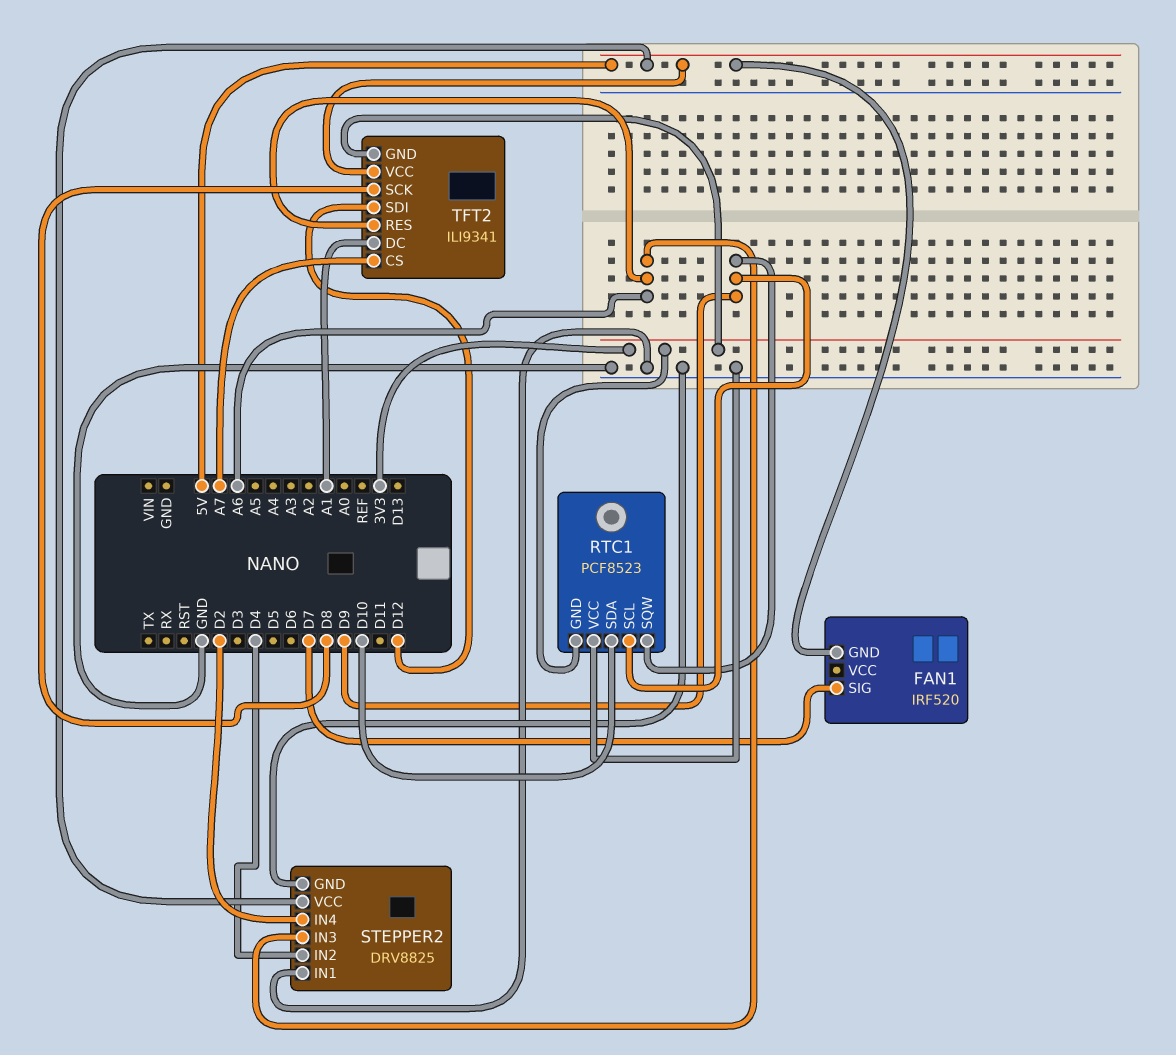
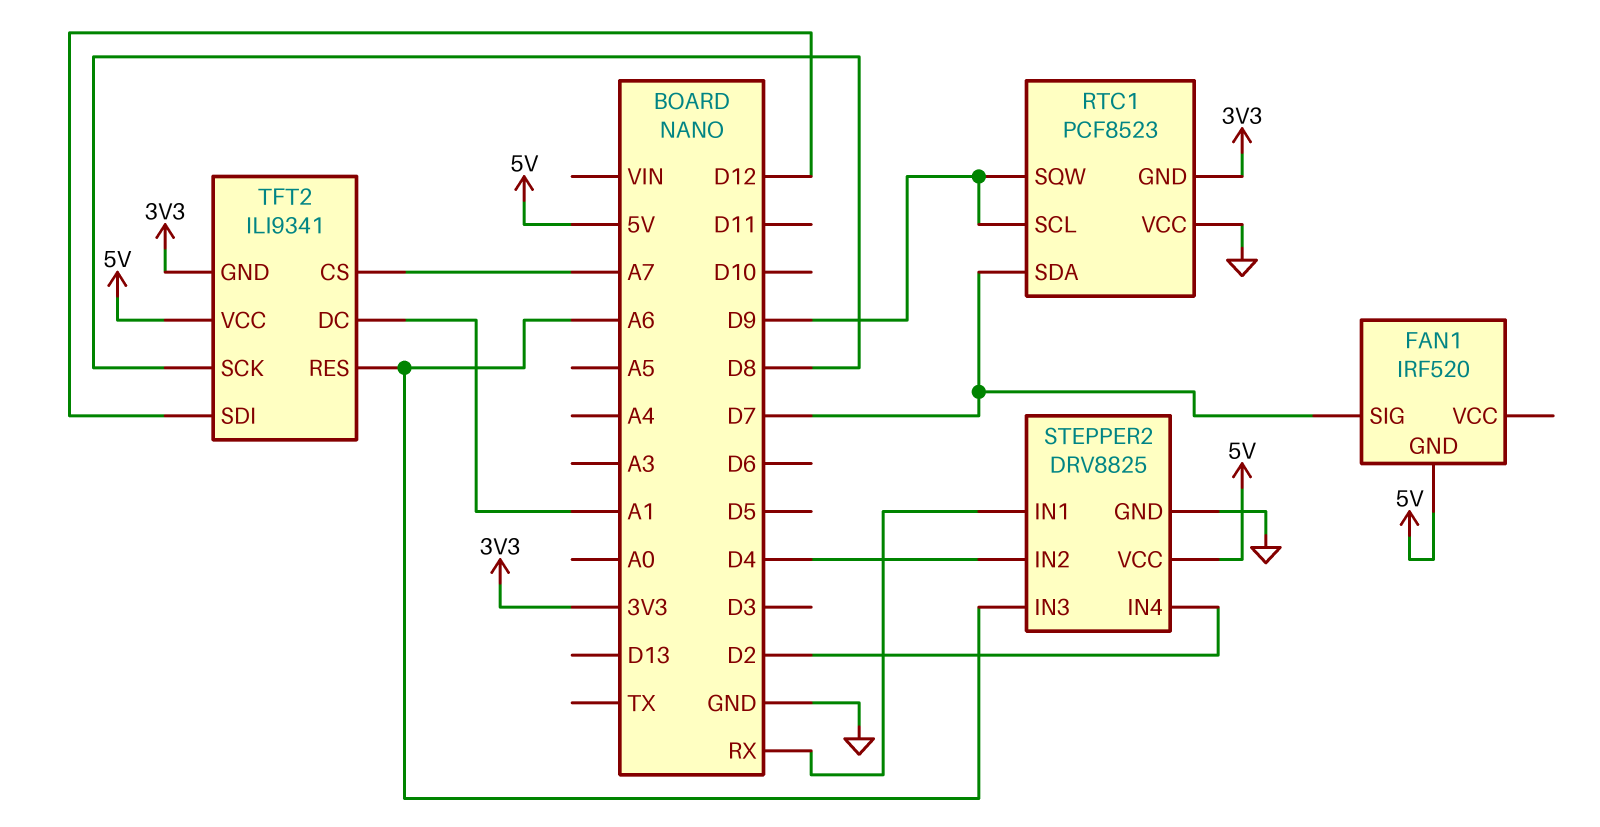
RTC1 pin SDA: D10 -> D7
STEPPER2 pin IN1: GND -> RX

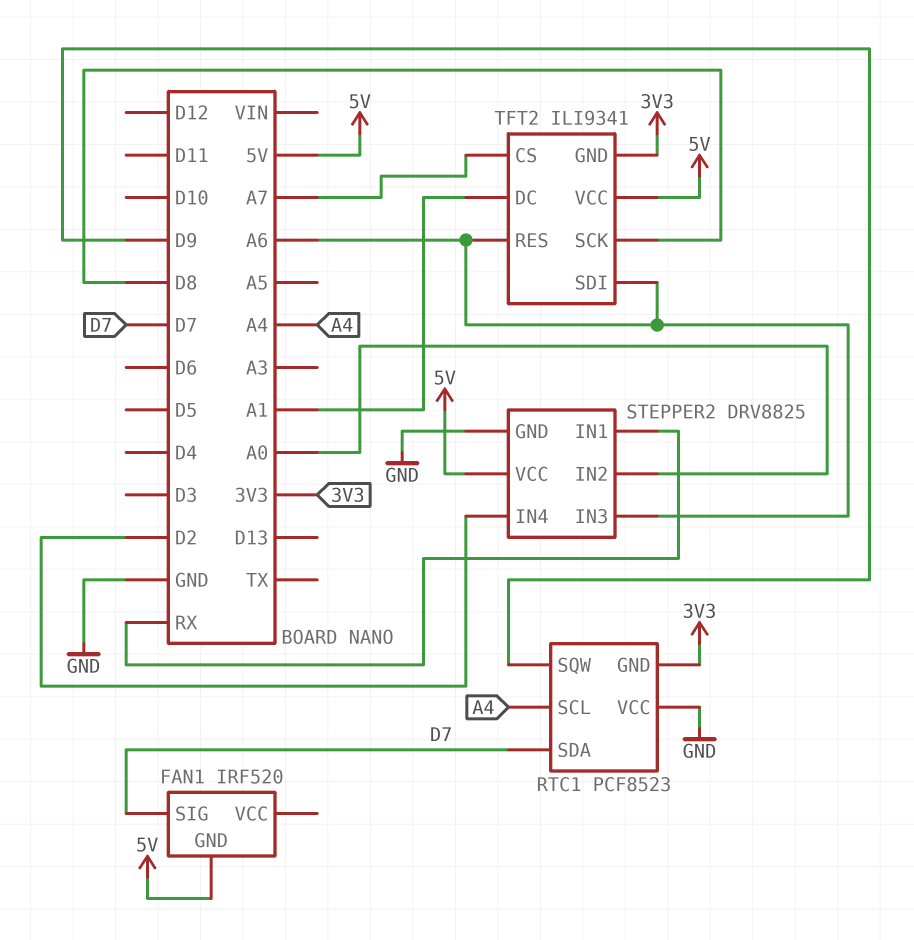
RTC1 pin SCL: D9 -> A4
STEPPER2 pin IN2: D4 -> A0
TFT2 pin SDI: D12 -> A6

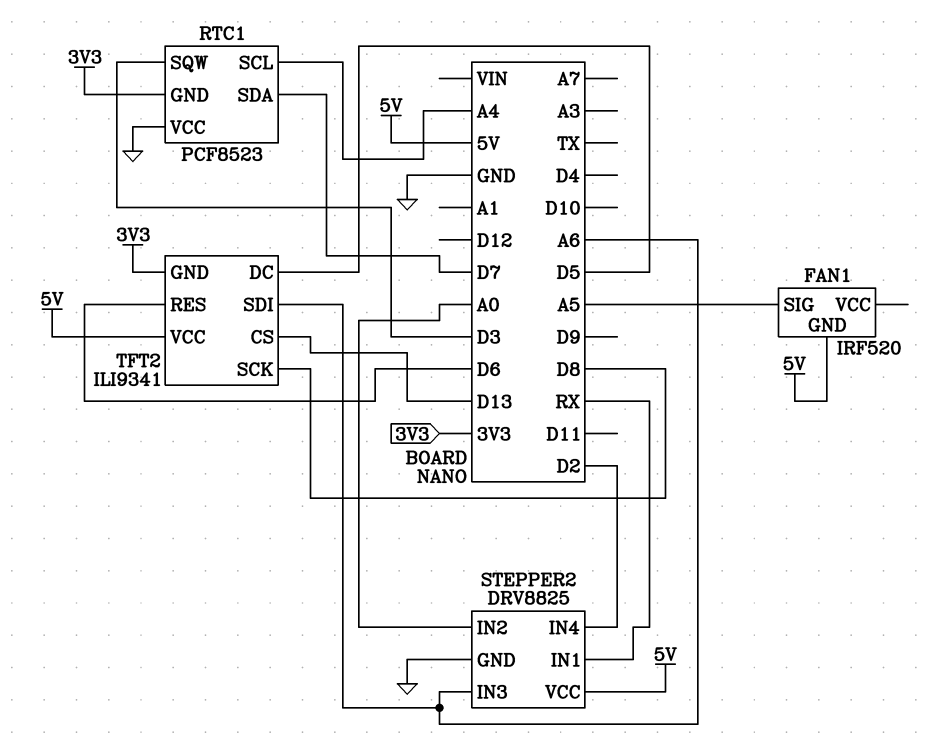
FAN1 pin SIG: D7 -> A5
RTC1 pin SQW: D9 -> D3
TFT2 pin CS: A7 -> D13
TFT2 pin DC: A1 -> D5
TFT2 pin RES: A6 -> D6

